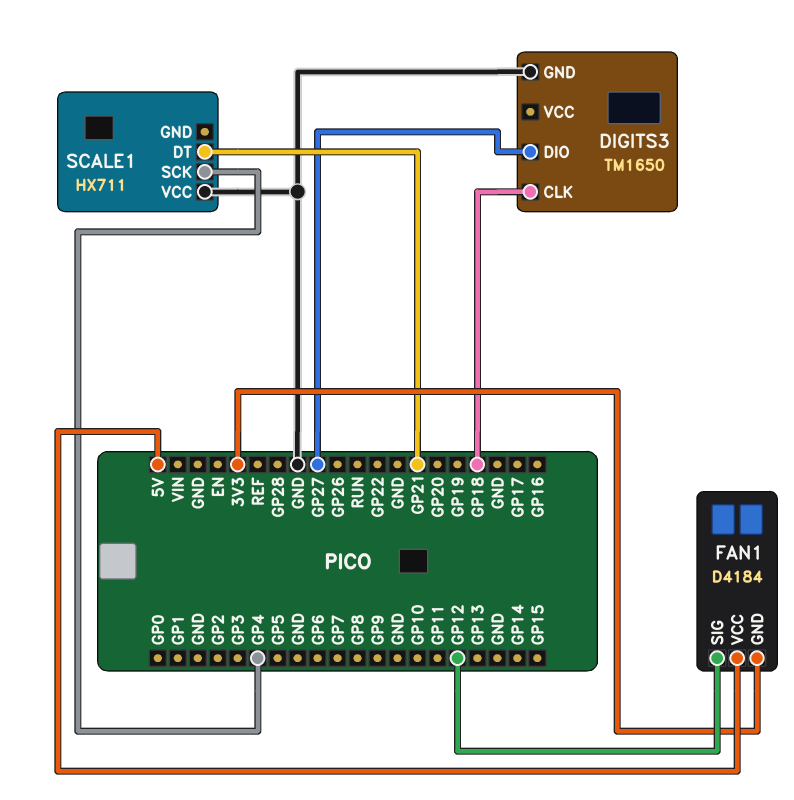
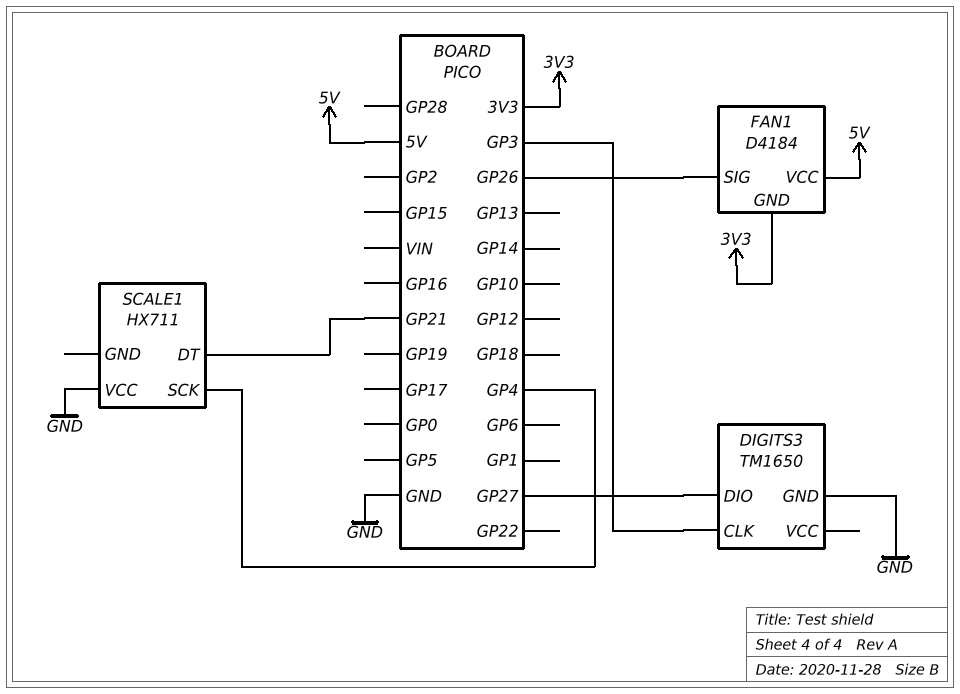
DIGITS3 pin CLK: GP18 -> GP3
FAN1 pin SIG: GP12 -> GP26

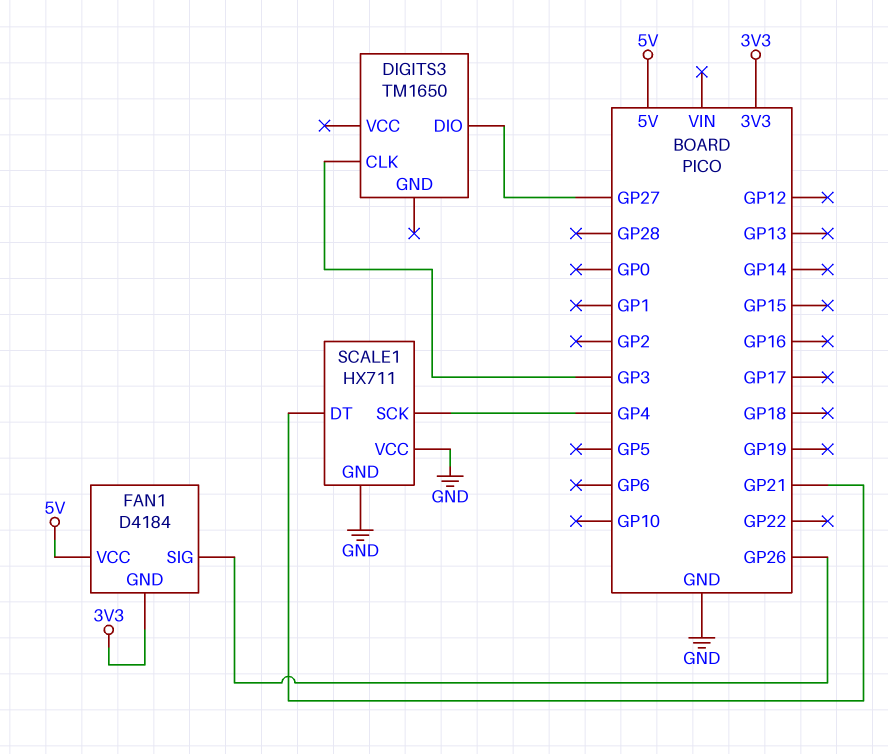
DIGITS3 pin GND: GND -> none
SCALE1 pin GND: none -> GND

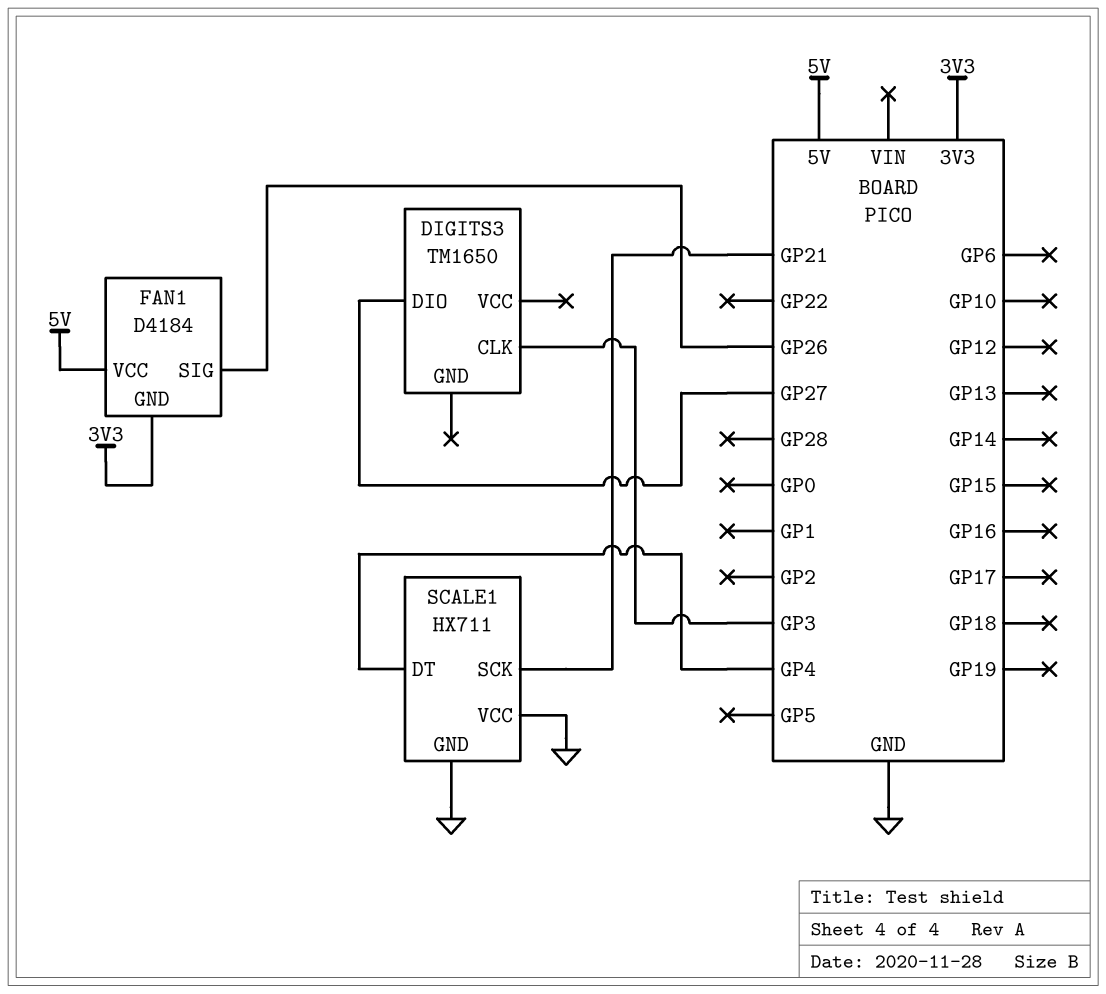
SCALE1 pin DT: GP21 -> GP4
SCALE1 pin SCK: GP4 -> GP21

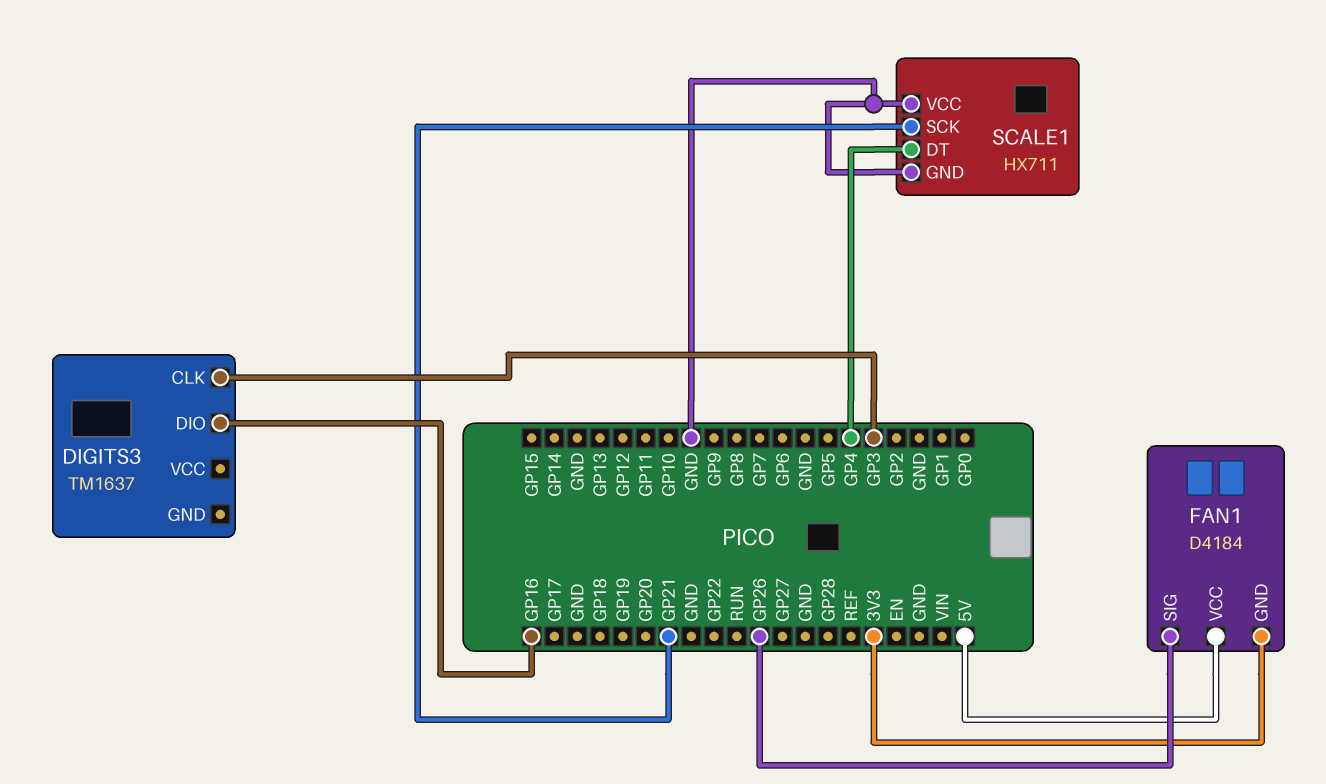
DIGITS3: TM1650 -> TM1637
DIGITS3 pin DIO: GP27 -> GP16

